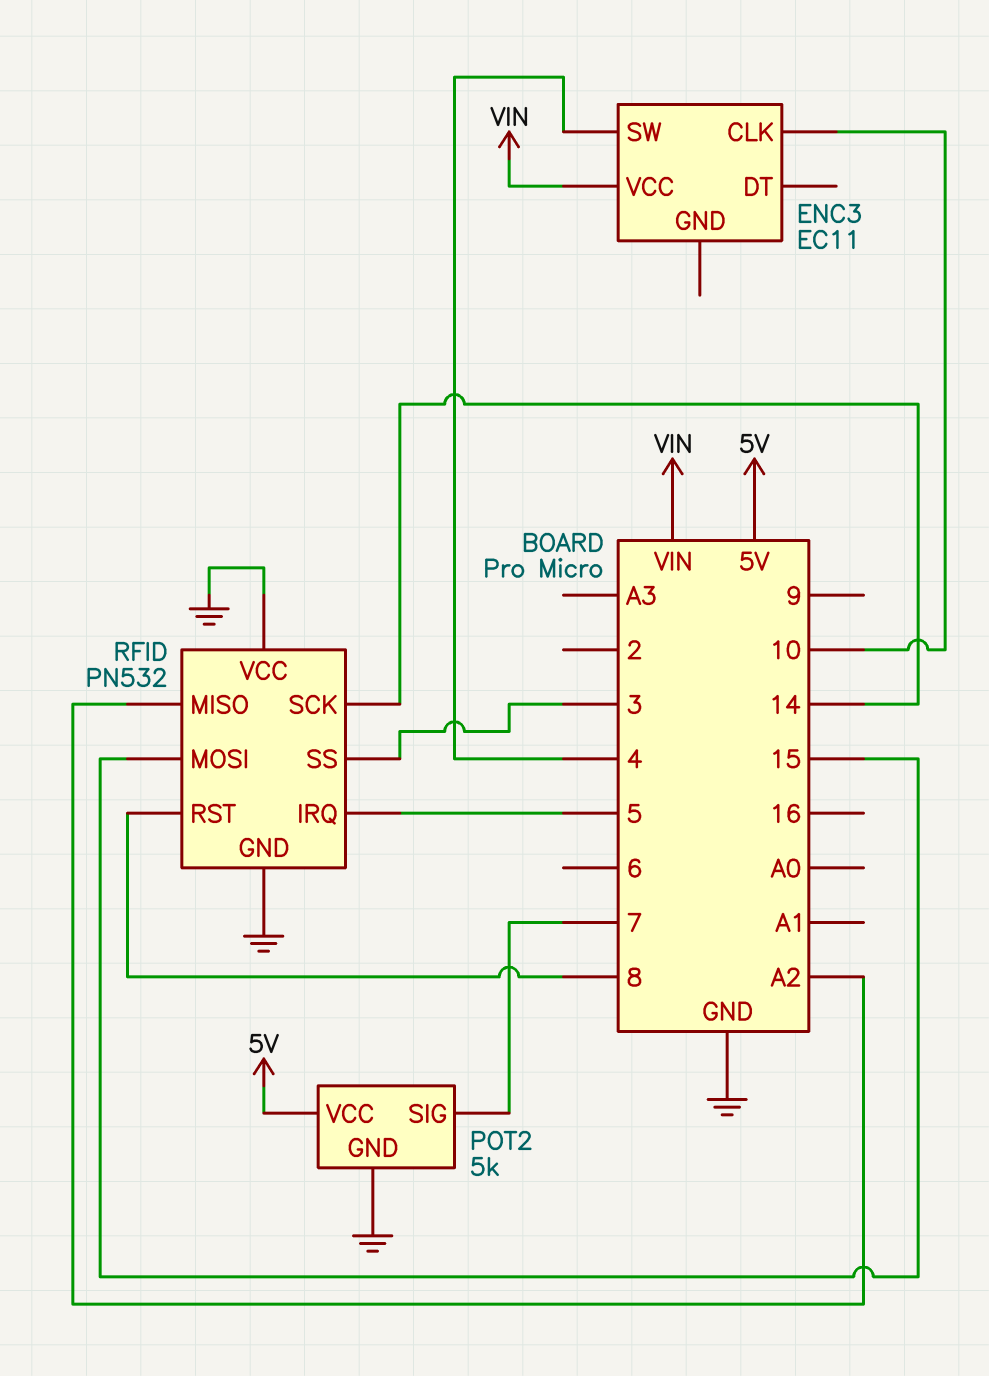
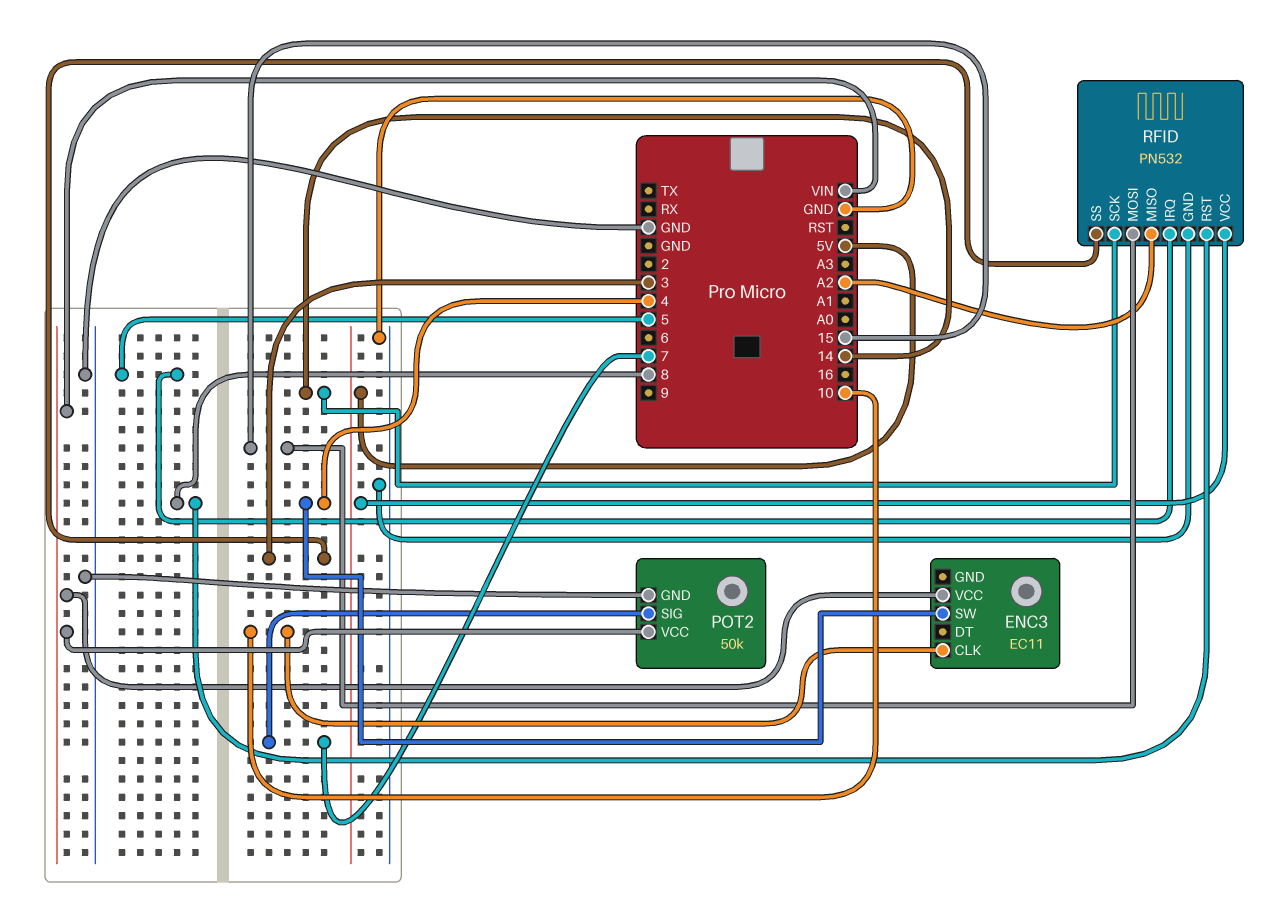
POT2: 5k -> 50k
POT2 pin VCC: 5V -> VIN
RFID pin VCC: GND -> 5V

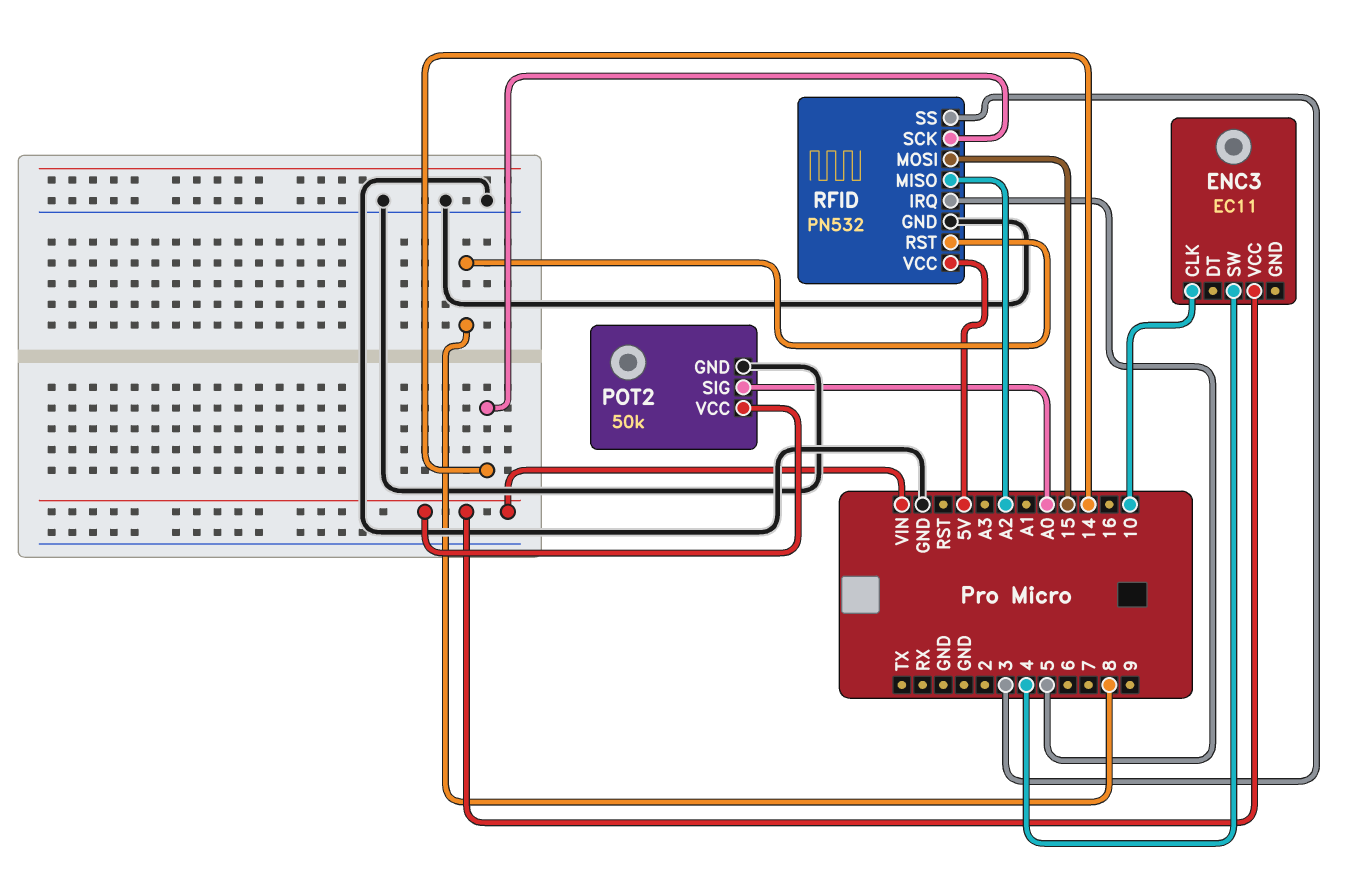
POT2 pin SIG: 7 -> A0

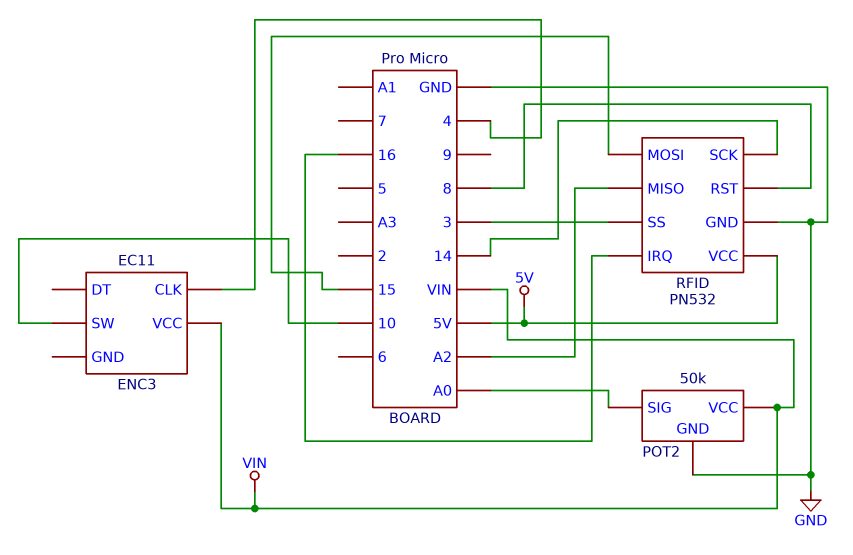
ENC3 pin CLK: 10 -> 4
ENC3 pin SW: 4 -> 10
RFID pin IRQ: 5 -> 16

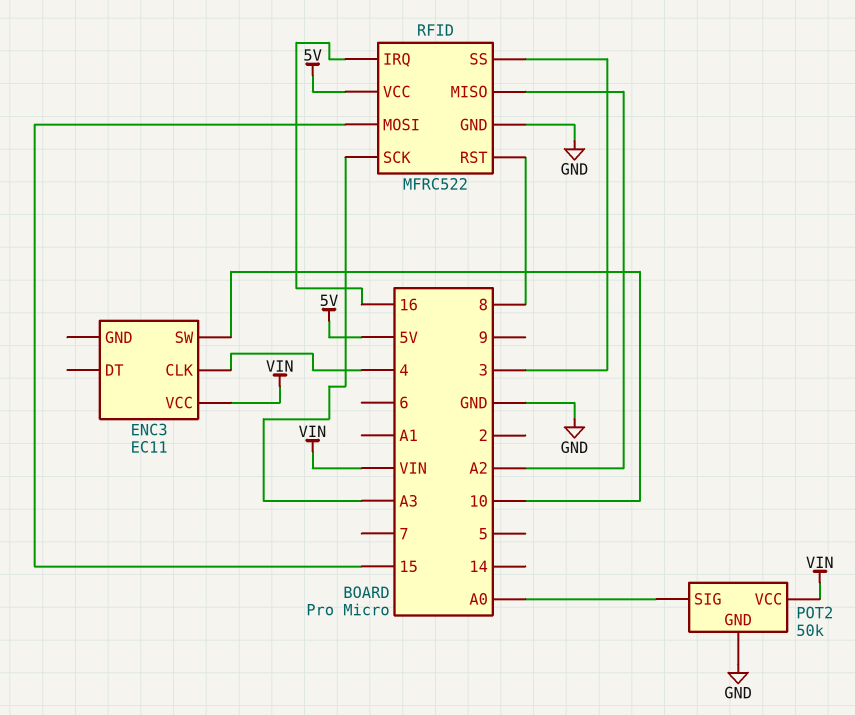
RFID: PN532 -> MFRC522
RFID pin SCK: 14 -> A3

